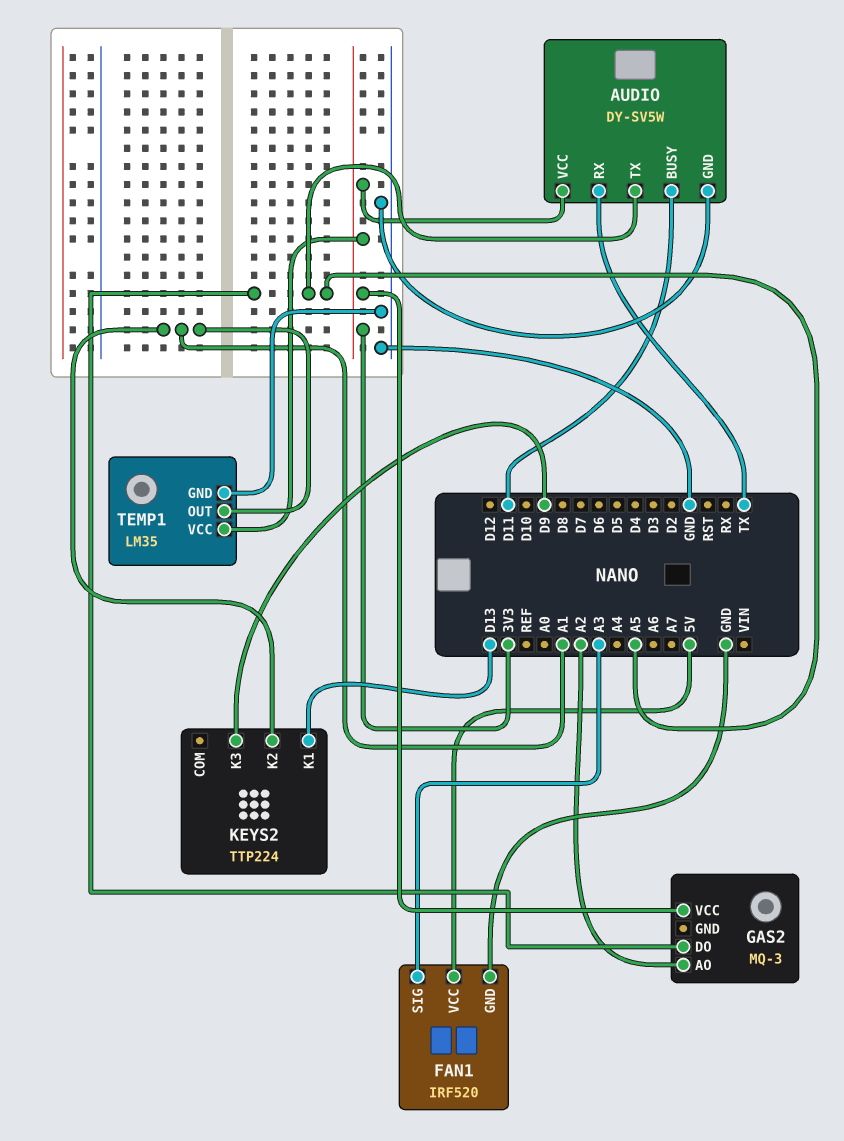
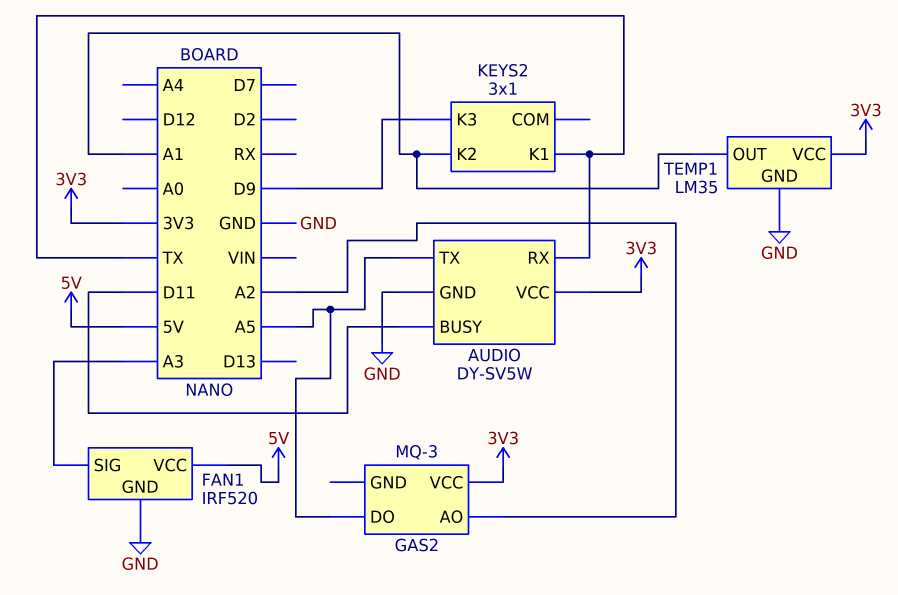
KEYS2: TTP224 -> 3x1
KEYS2 pin K1: D13 -> TX

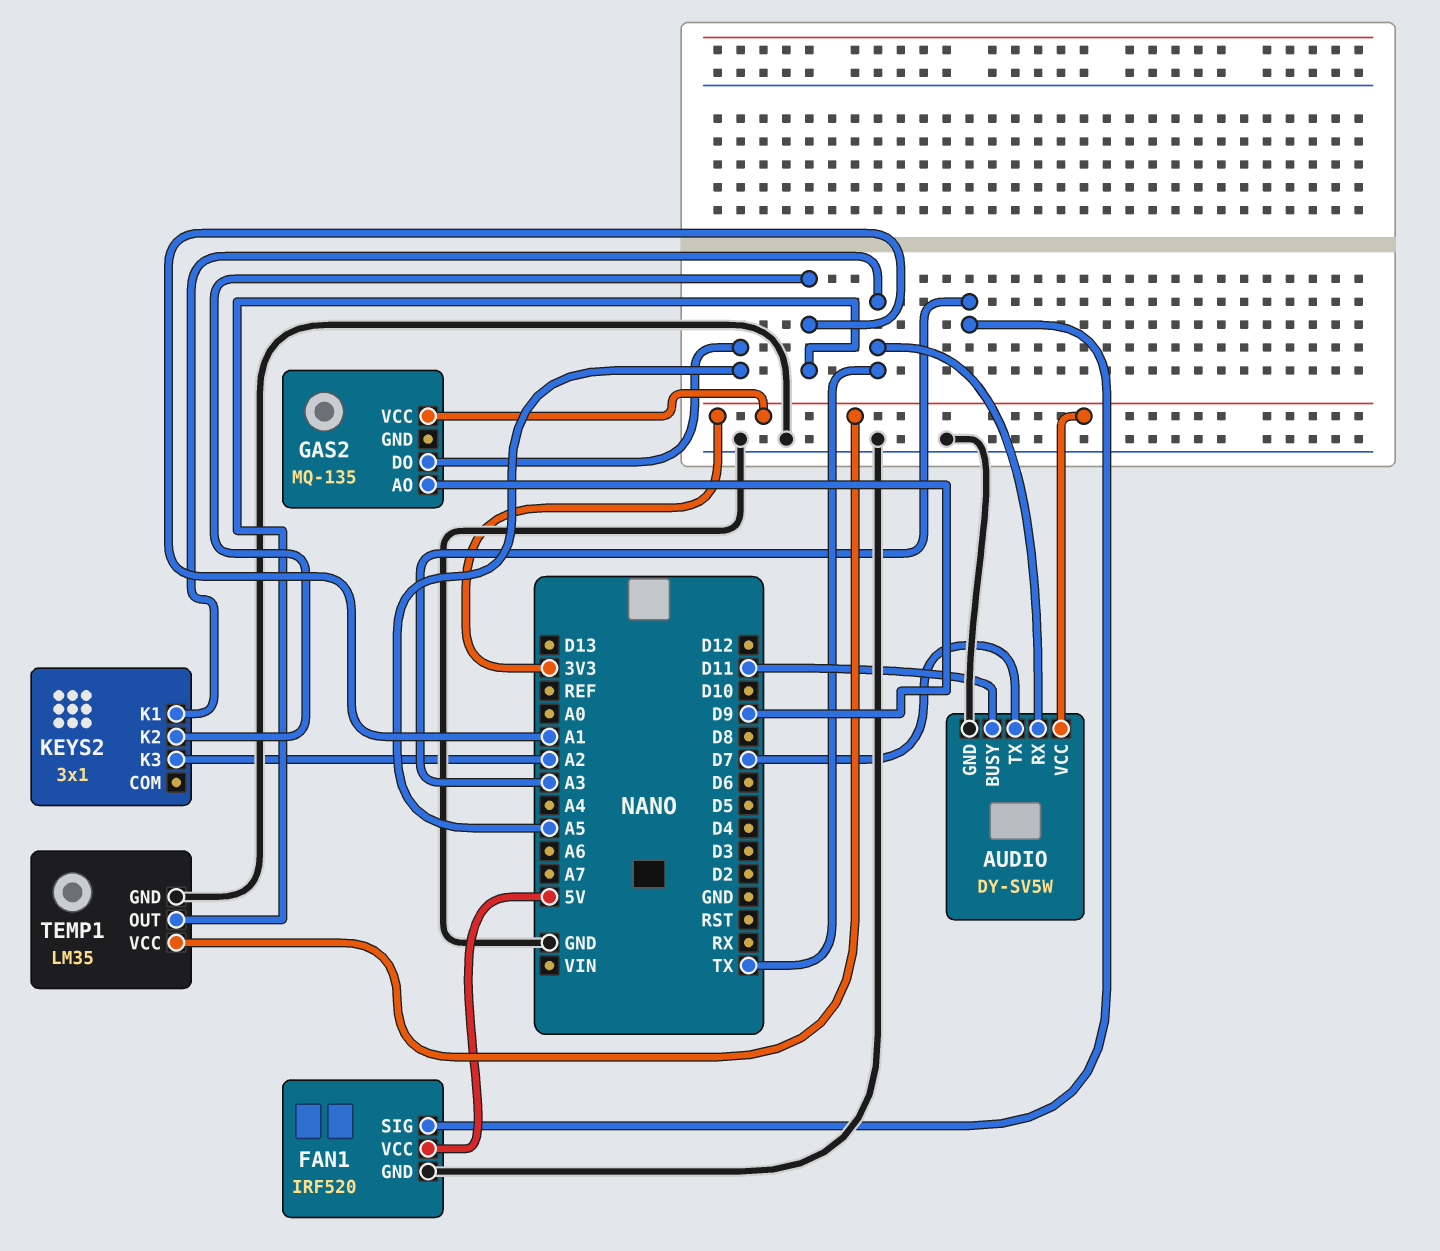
AUDIO pin TX: A5 -> D7
GAS2: MQ-3 -> MQ-135
GAS2 pin AO: A2 -> D9
KEYS2 pin K3: D9 -> A2

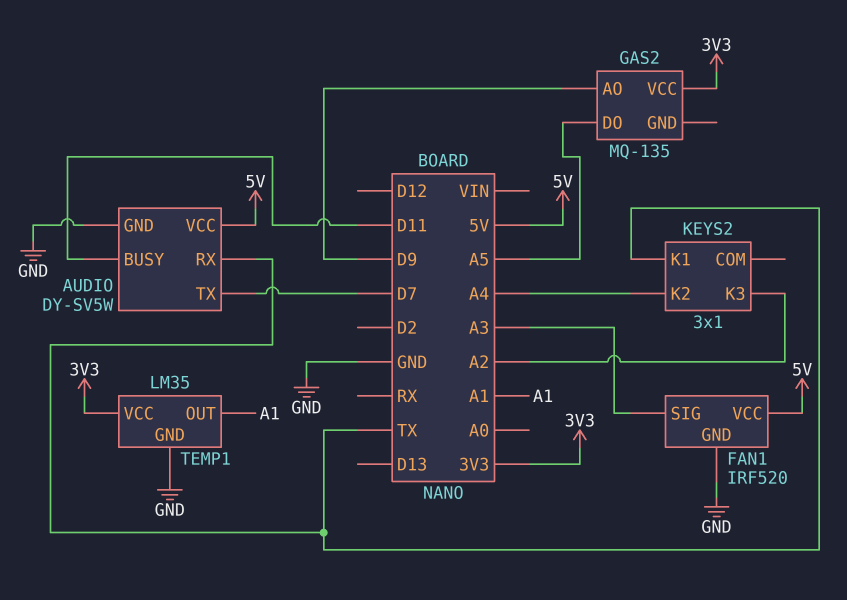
AUDIO pin VCC: 3V3 -> 5V
KEYS2 pin K2: A1 -> A4

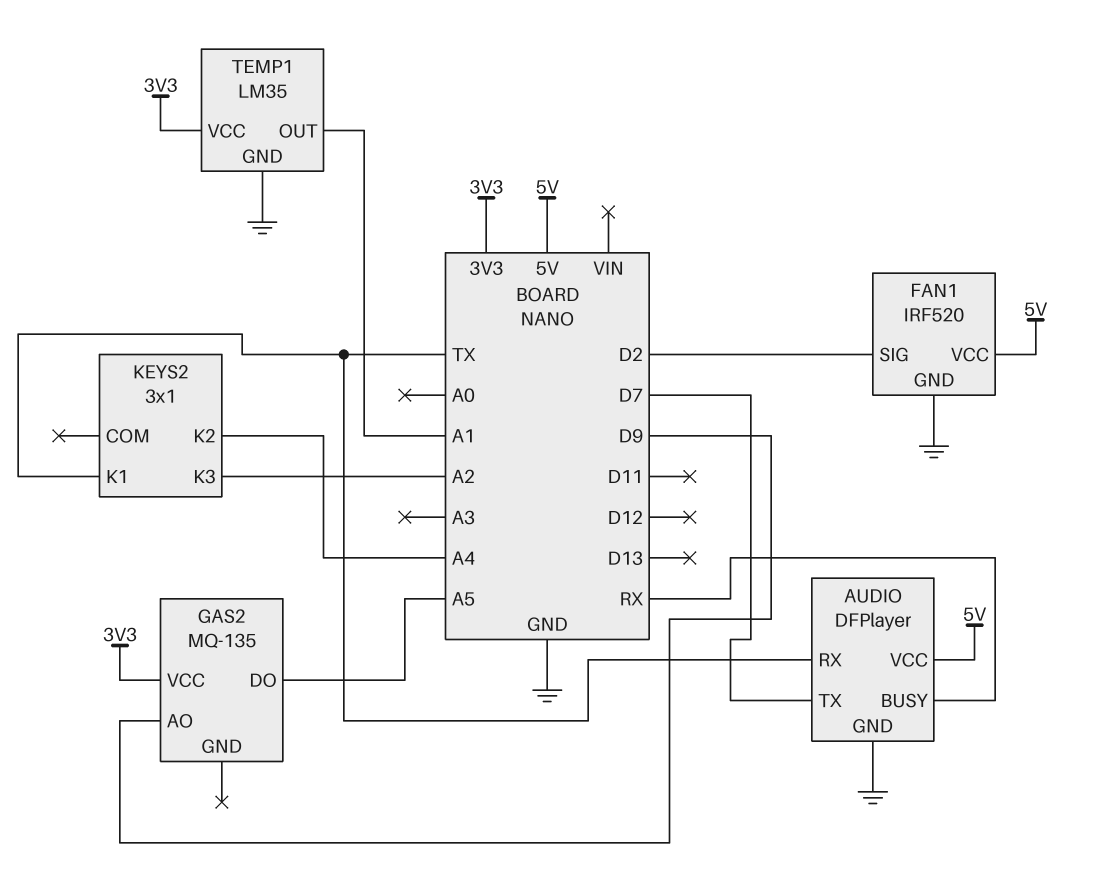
AUDIO: DY-SV5W -> DFPlayer
AUDIO pin BUSY: D11 -> RX
FAN1 pin SIG: A3 -> D2

